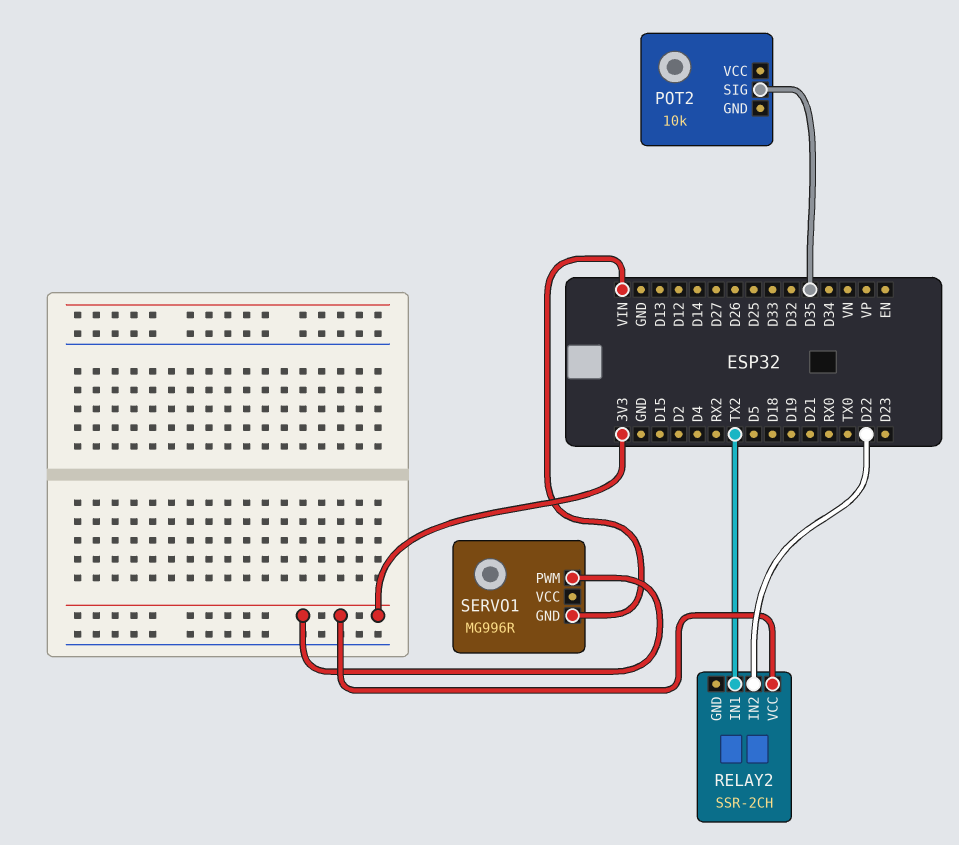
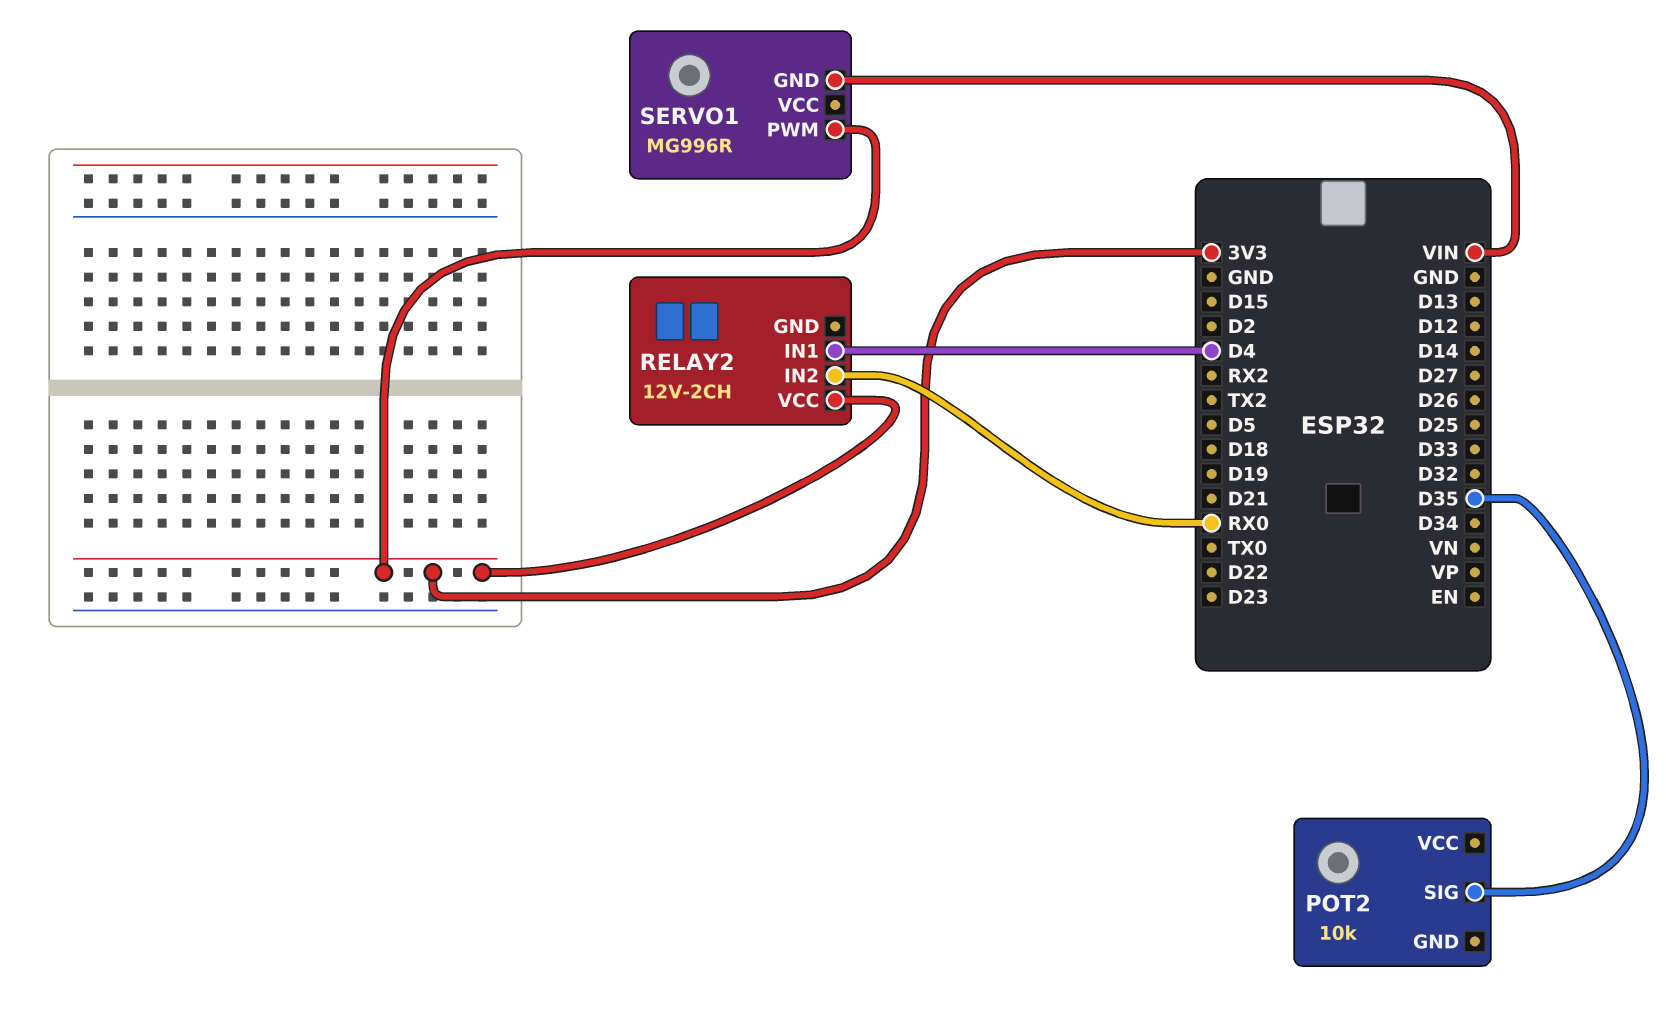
RELAY2: SSR-2CH -> 12V-2CH
RELAY2 pin IN1: TX2 -> D4
RELAY2 pin IN2: D22 -> RX0

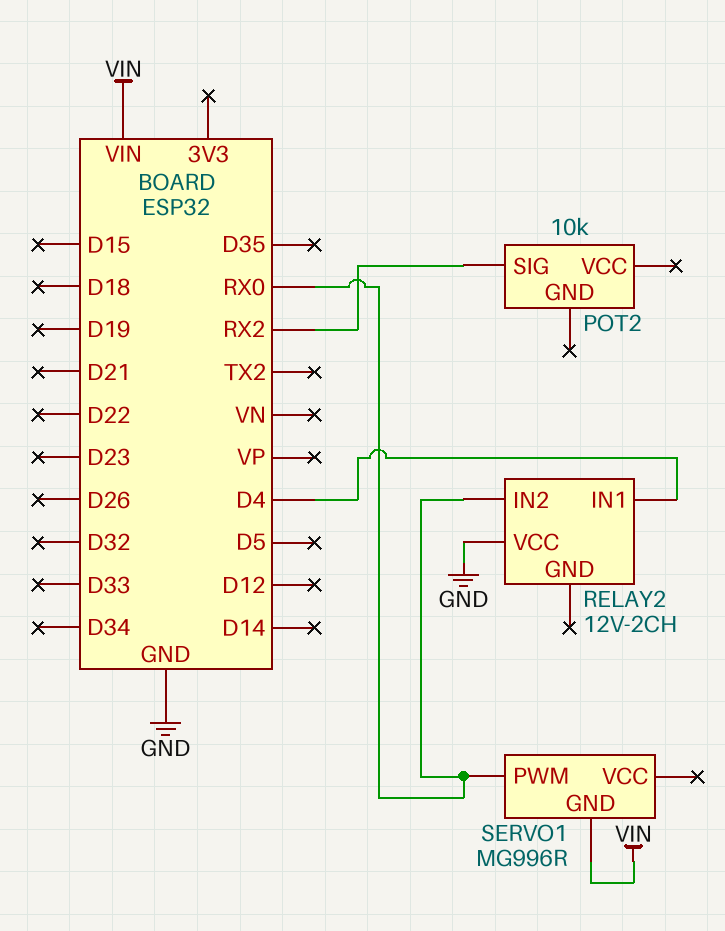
POT2 pin SIG: D35 -> RX2
RELAY2 pin VCC: 3V3 -> GND
SERVO1 pin PWM: 3V3 -> RX0

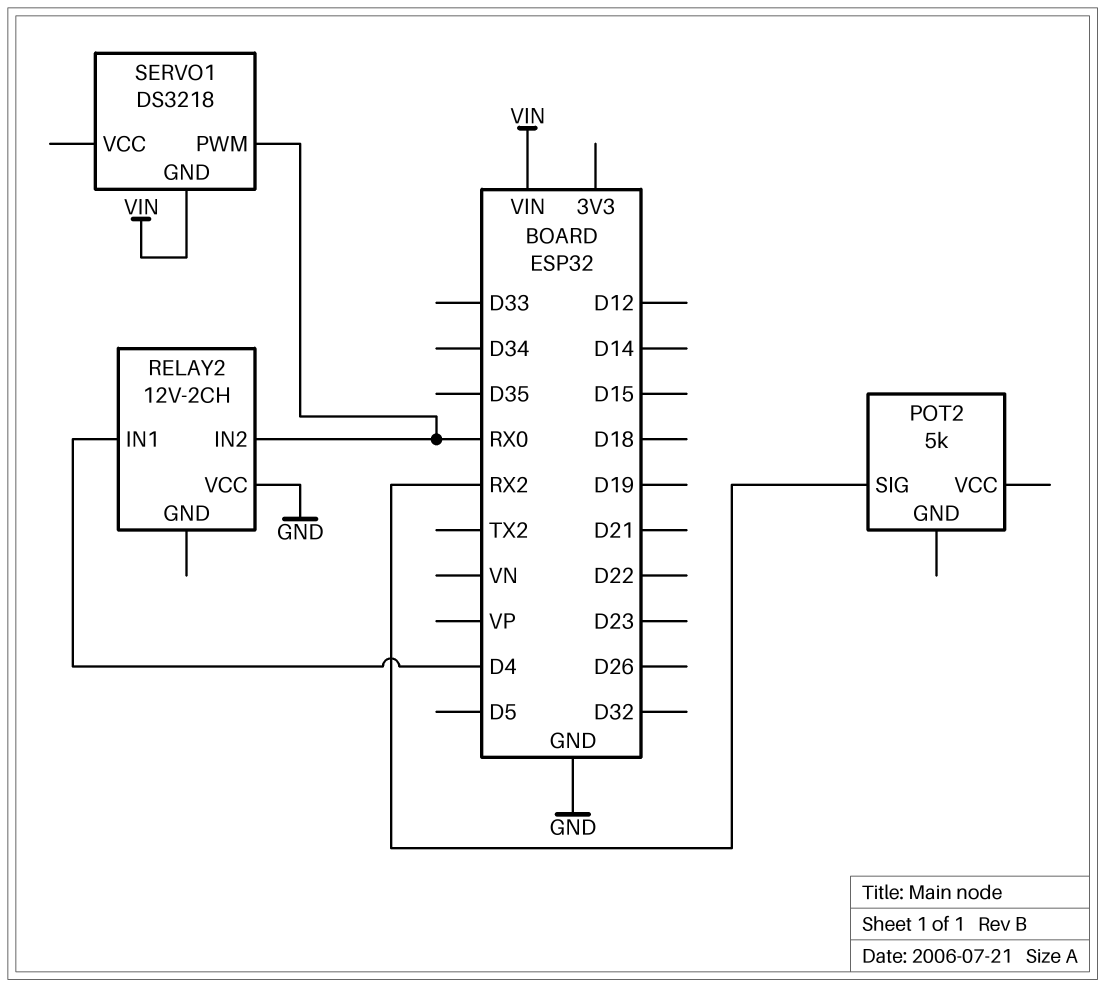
POT2: 10k -> 5k
SERVO1: MG996R -> DS3218

